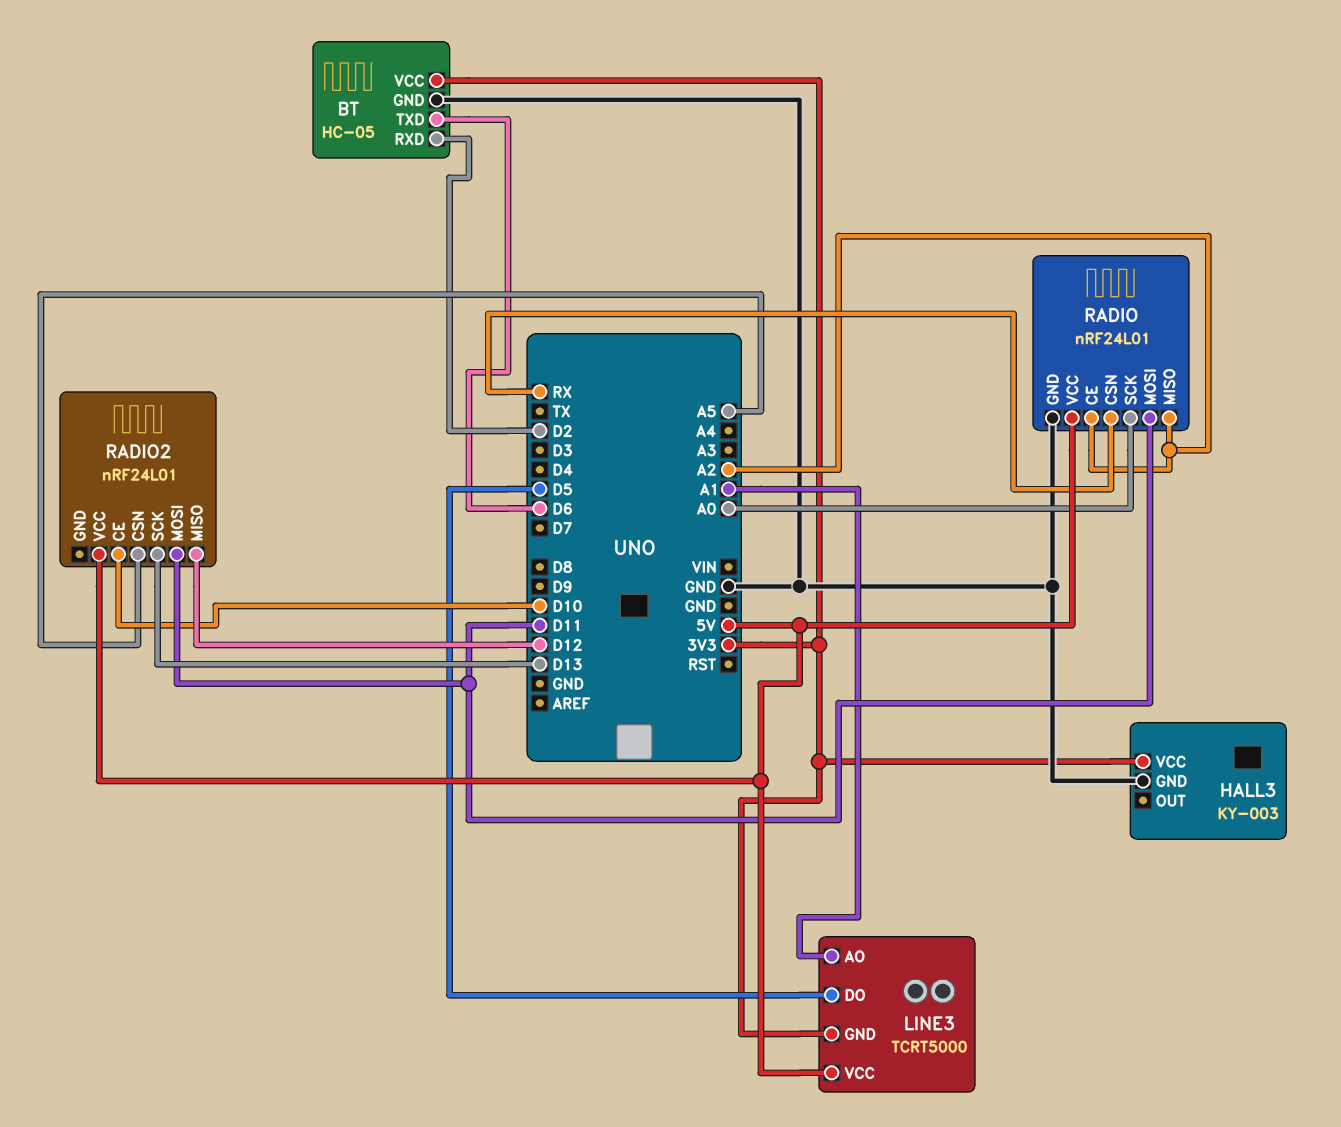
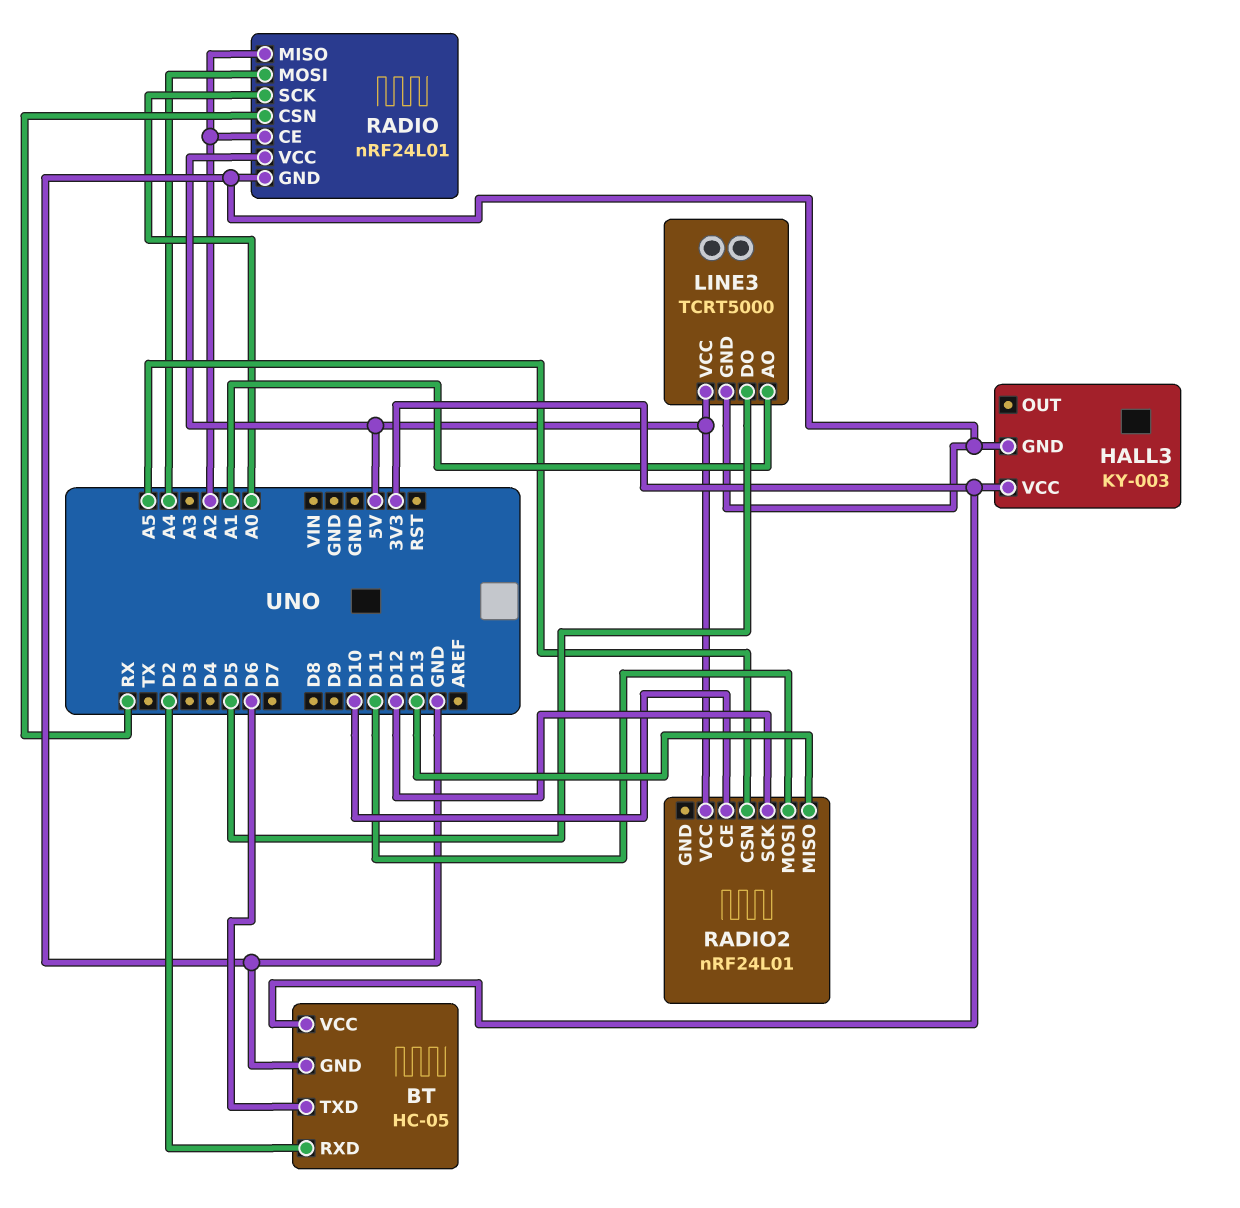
LINE3 pin GND: 3V3 -> GND
RADIO pin MOSI: D11 -> A4
RADIO2 pin MISO: D12 -> D13
RADIO2 pin SCK: D13 -> D12

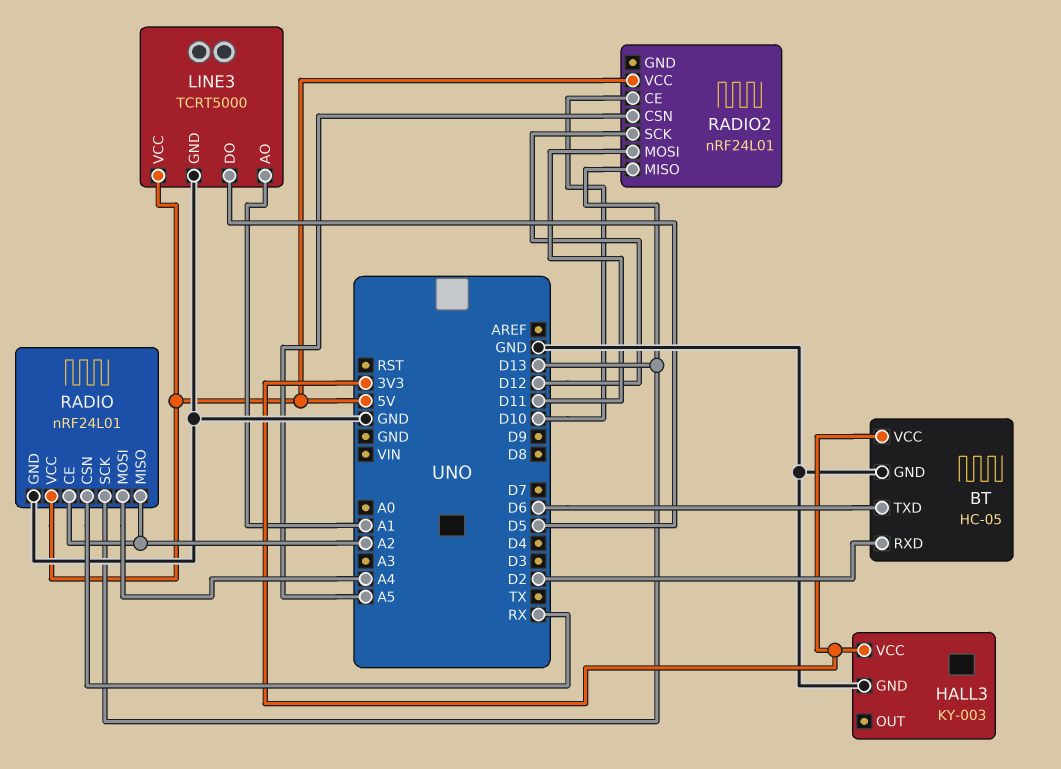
RADIO pin SCK: A0 -> D13

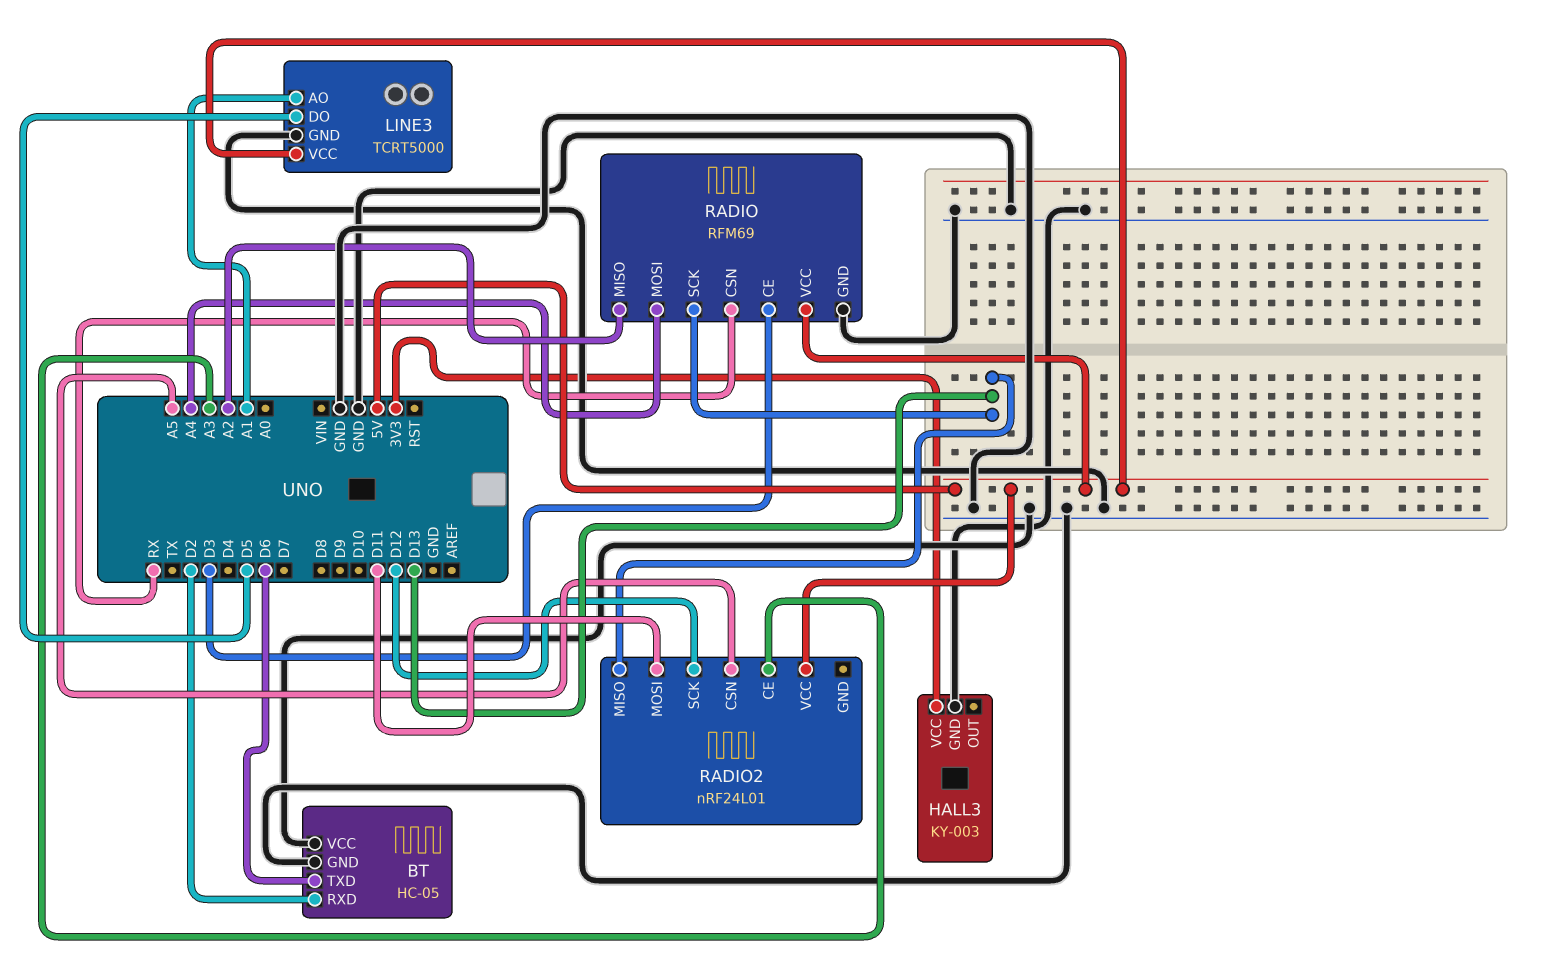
BT pin VCC: 3V3 -> GND
RADIO: nRF24L01 -> RFM69
RADIO pin CE: A2 -> D3
RADIO2 pin CE: D10 -> A3

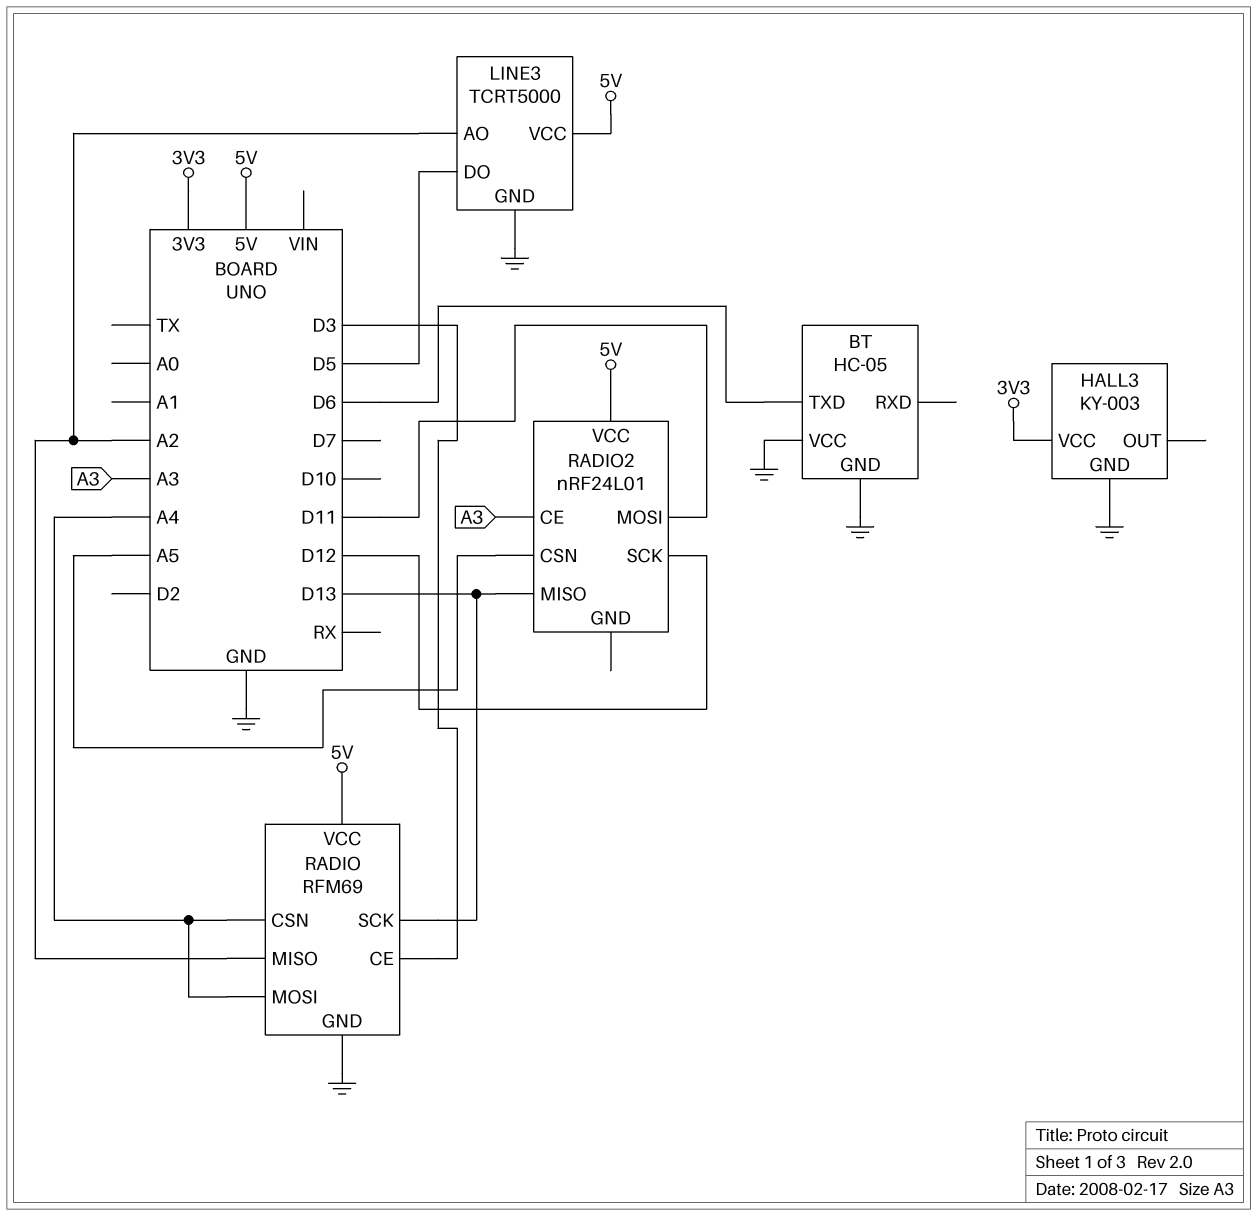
BT pin RXD: D2 -> none
LINE3 pin AO: A1 -> A2
RADIO pin CSN: RX -> A4

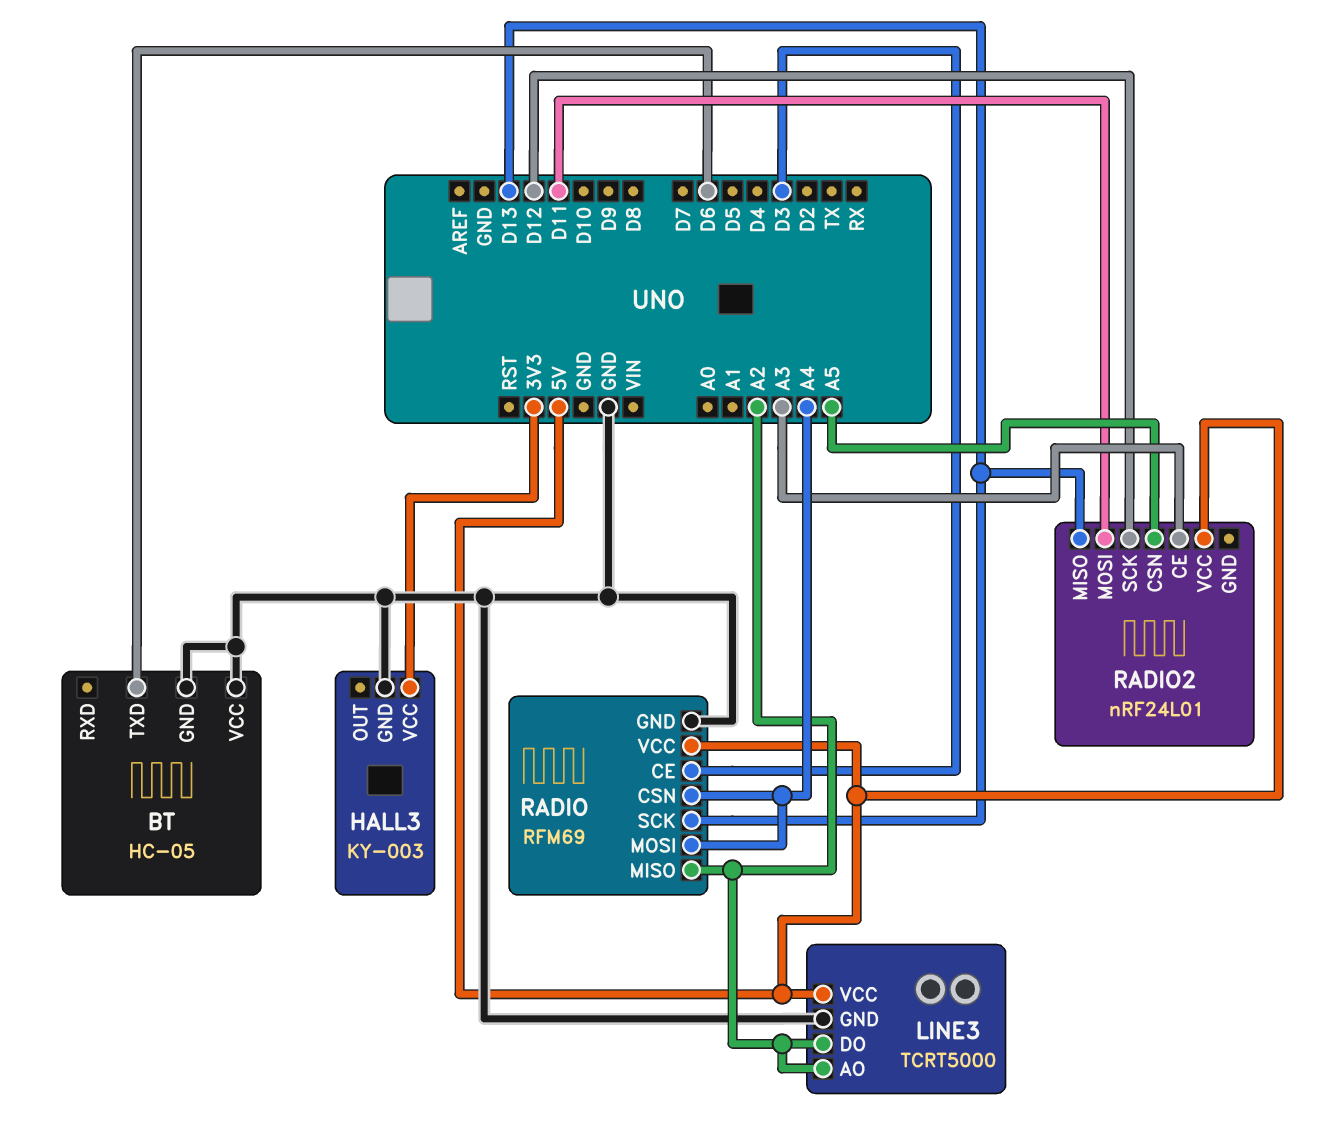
LINE3 pin DO: D5 -> A2

